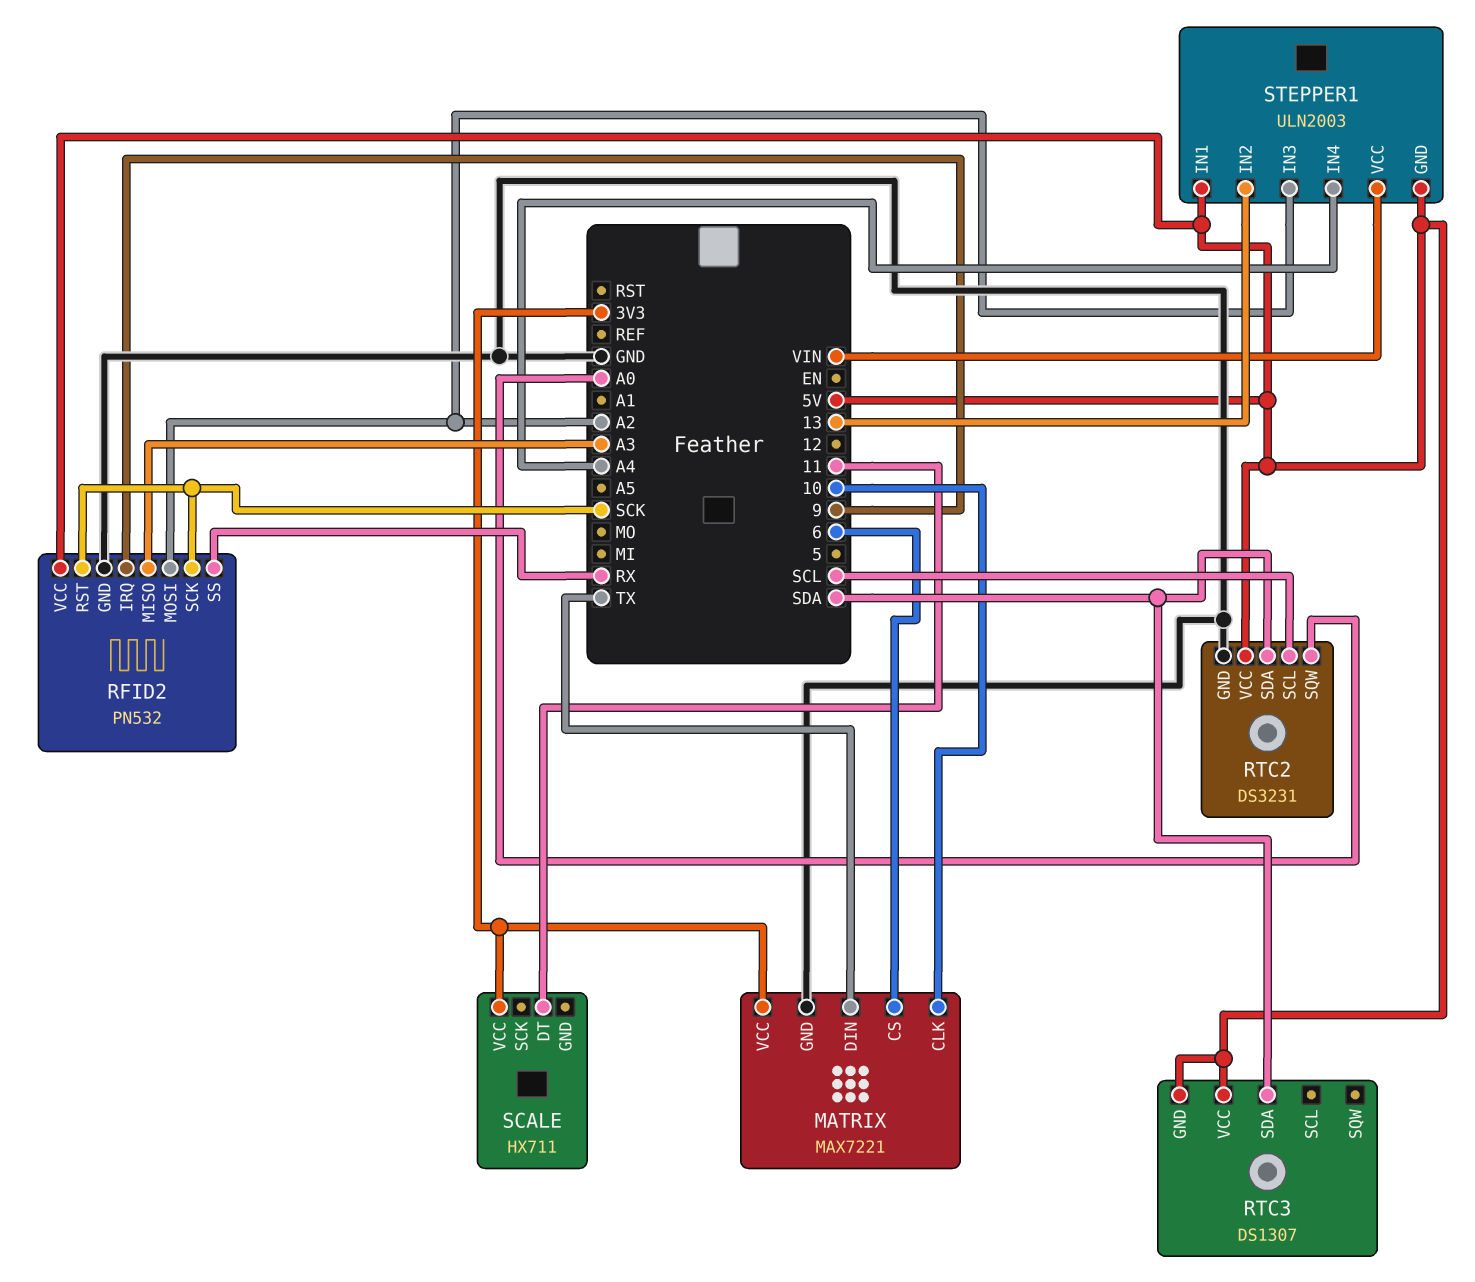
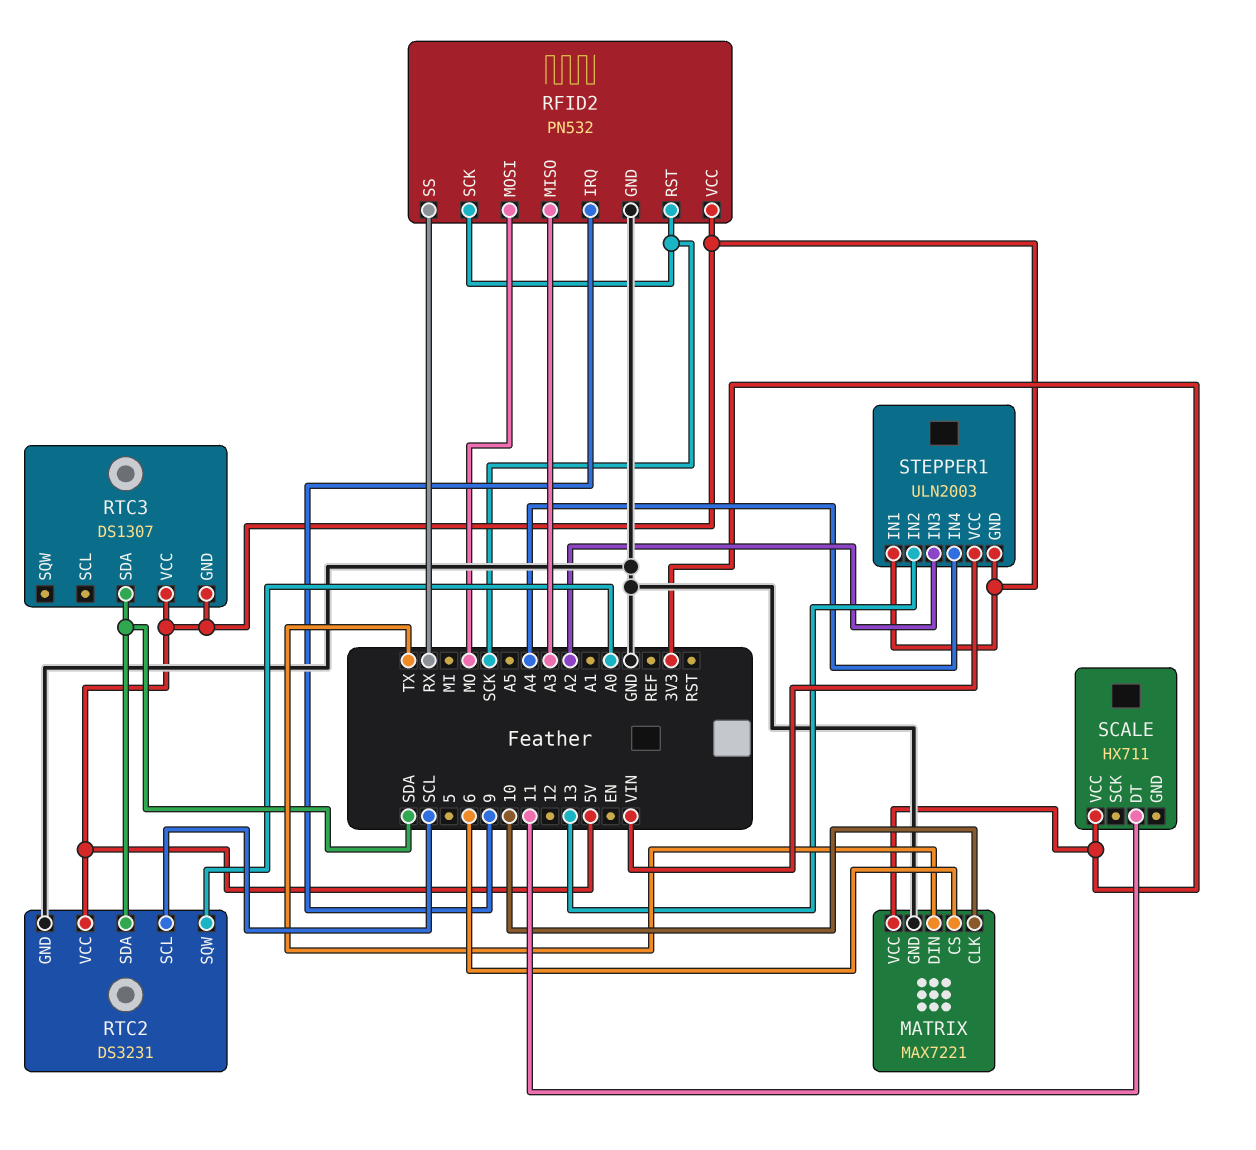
RFID2 pin MOSI: A2 -> MO

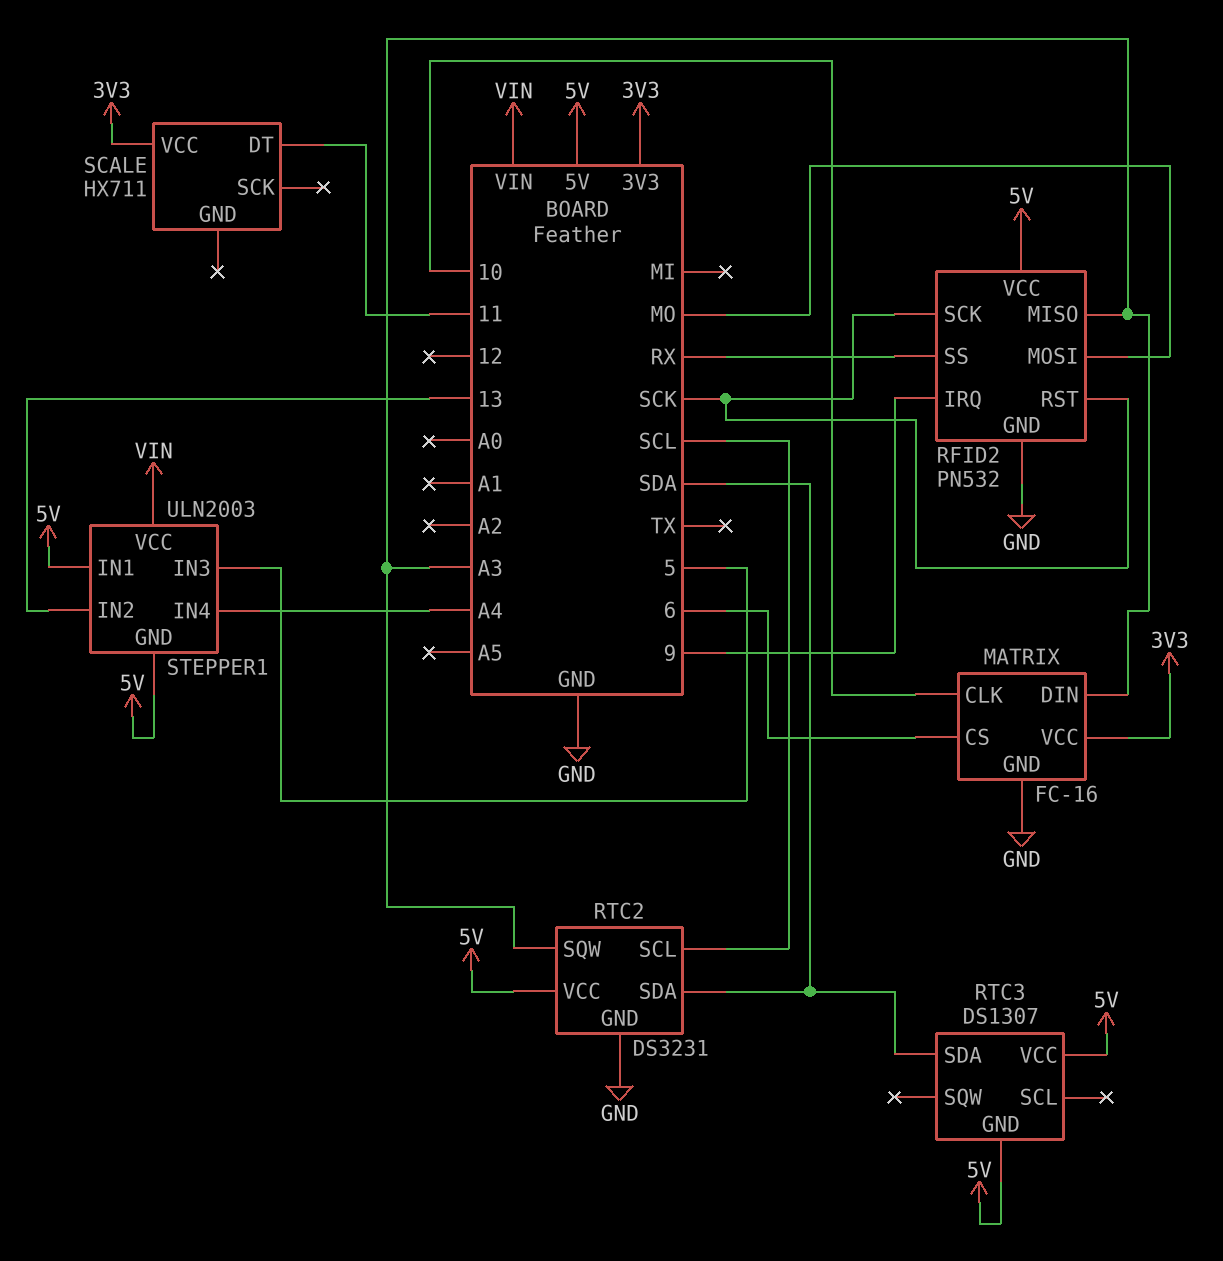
MATRIX: MAX7221 -> FC-16
MATRIX pin DIN: TX -> A3
RTC2 pin SQW: A0 -> A3
STEPPER1 pin IN3: A2 -> 5

